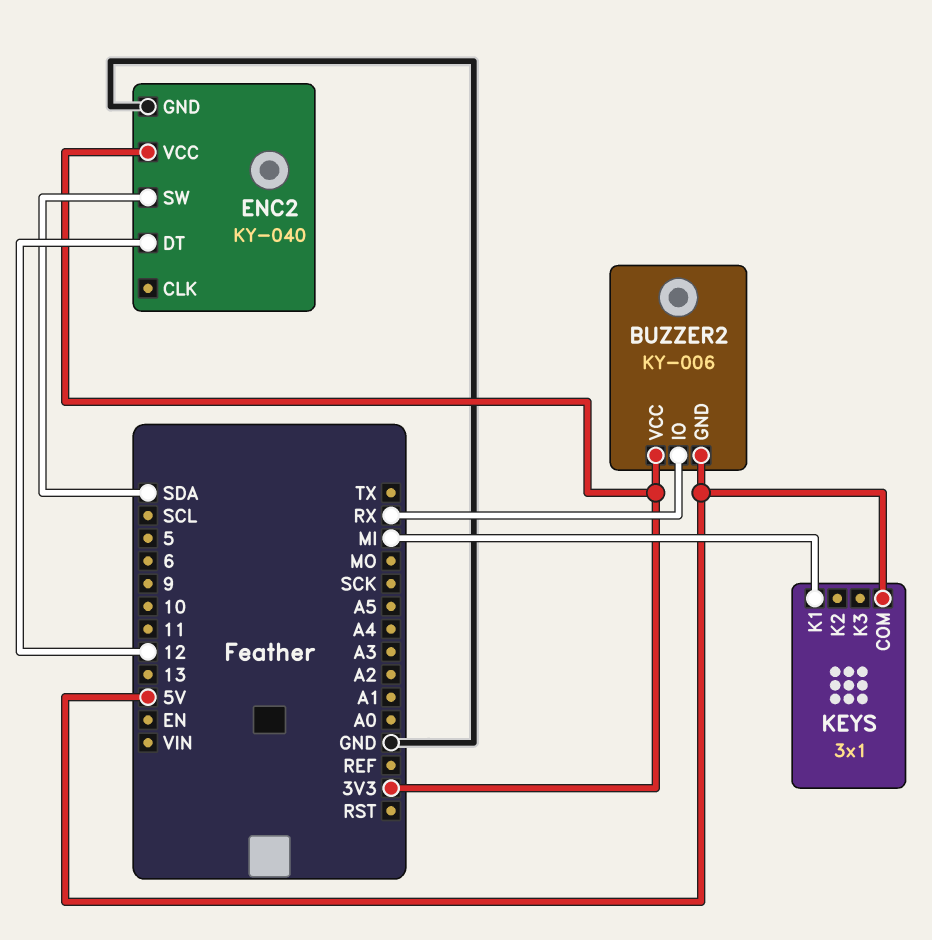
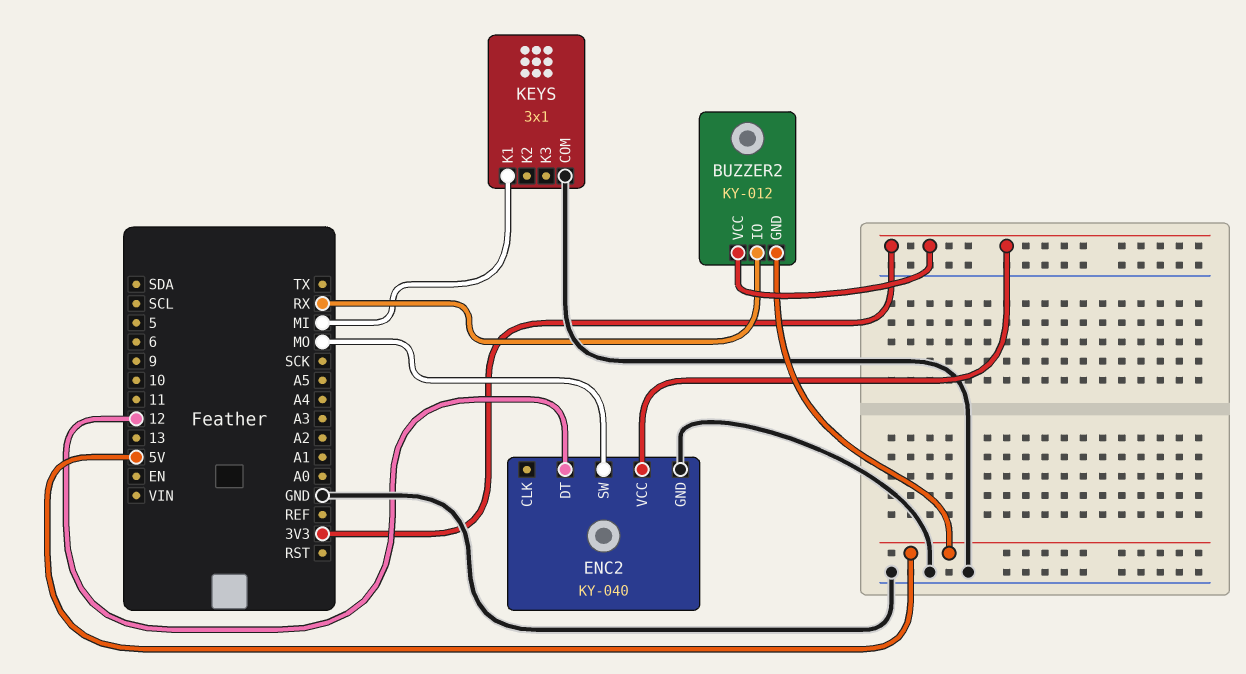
BUZZER2: KY-006 -> KY-012
ENC2 pin SW: SDA -> MO
KEYS pin COM: 5V -> GND

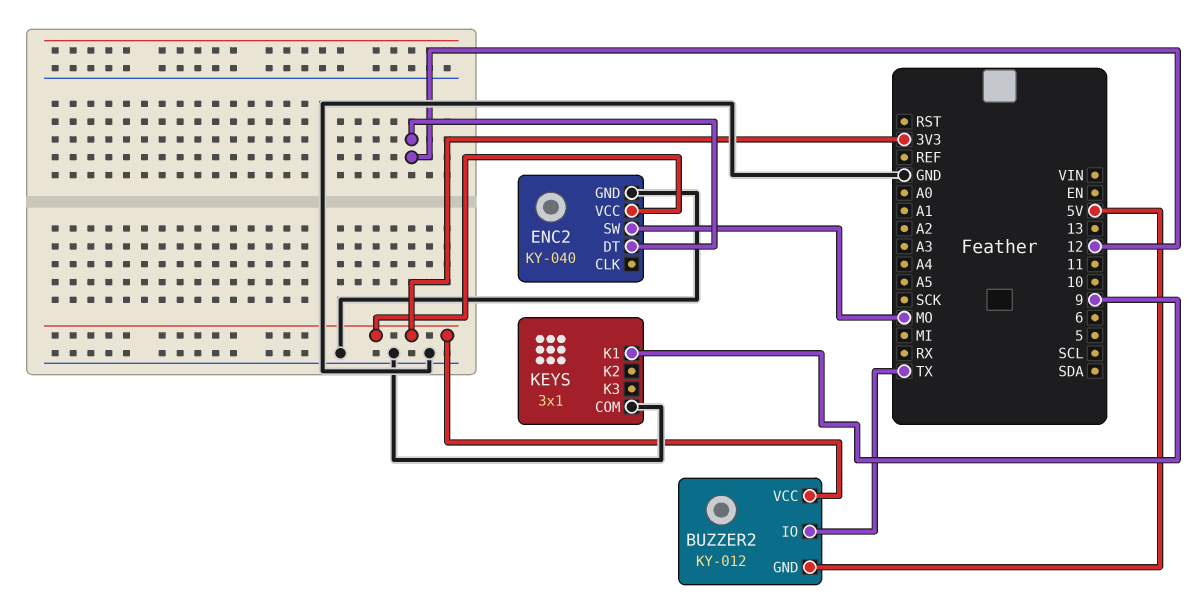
BUZZER2 pin IO: RX -> TX
KEYS pin K1: MI -> 9

